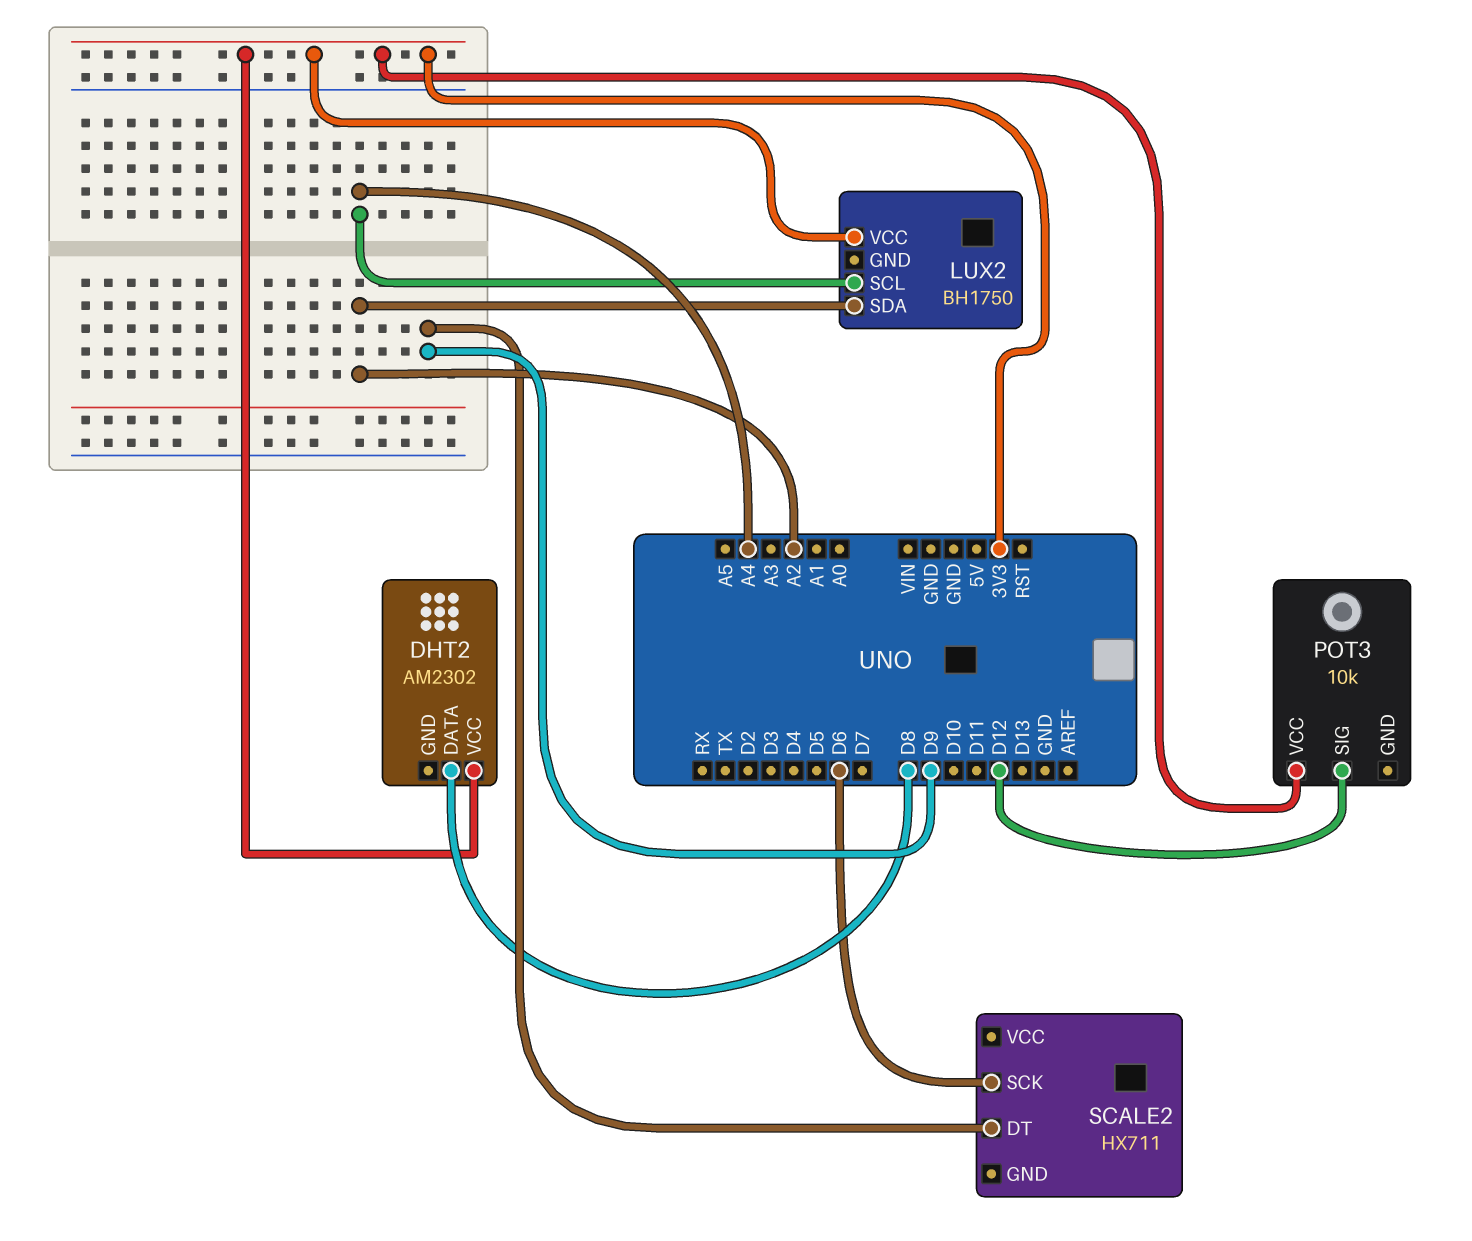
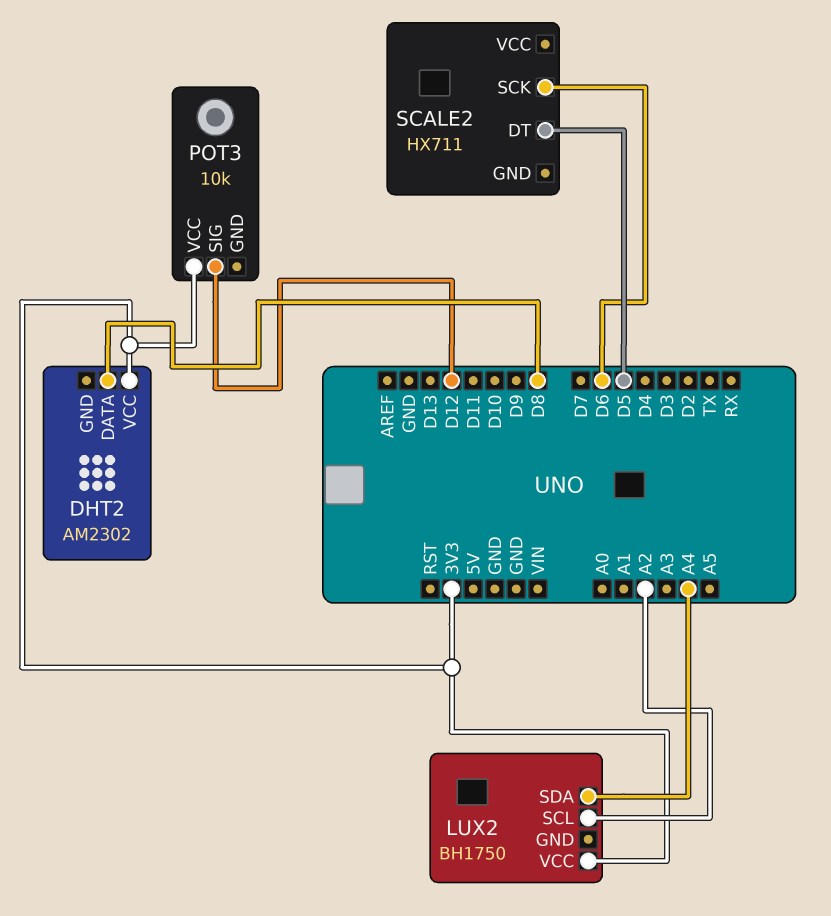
LUX2 pin SCL: A4 -> A2
LUX2 pin SDA: A2 -> A4
SCALE2 pin DT: D9 -> D5

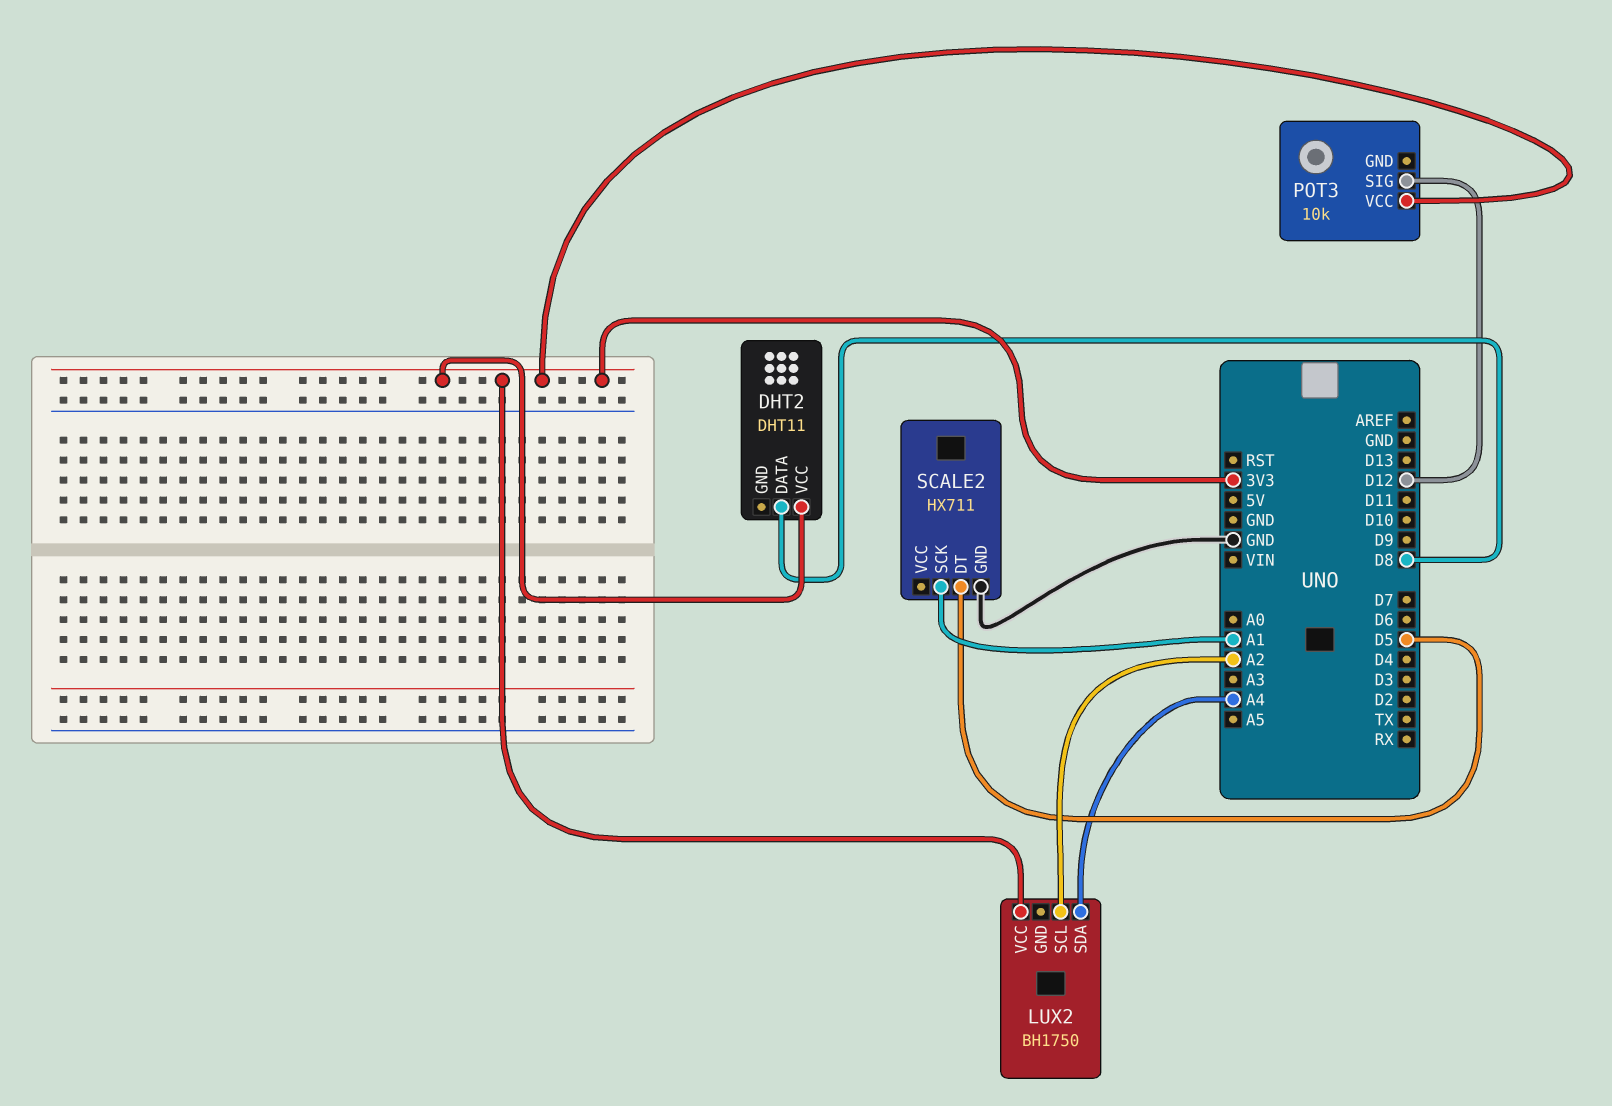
DHT2: AM2302 -> DHT11
SCALE2 pin GND: none -> GND
SCALE2 pin SCK: D6 -> A1

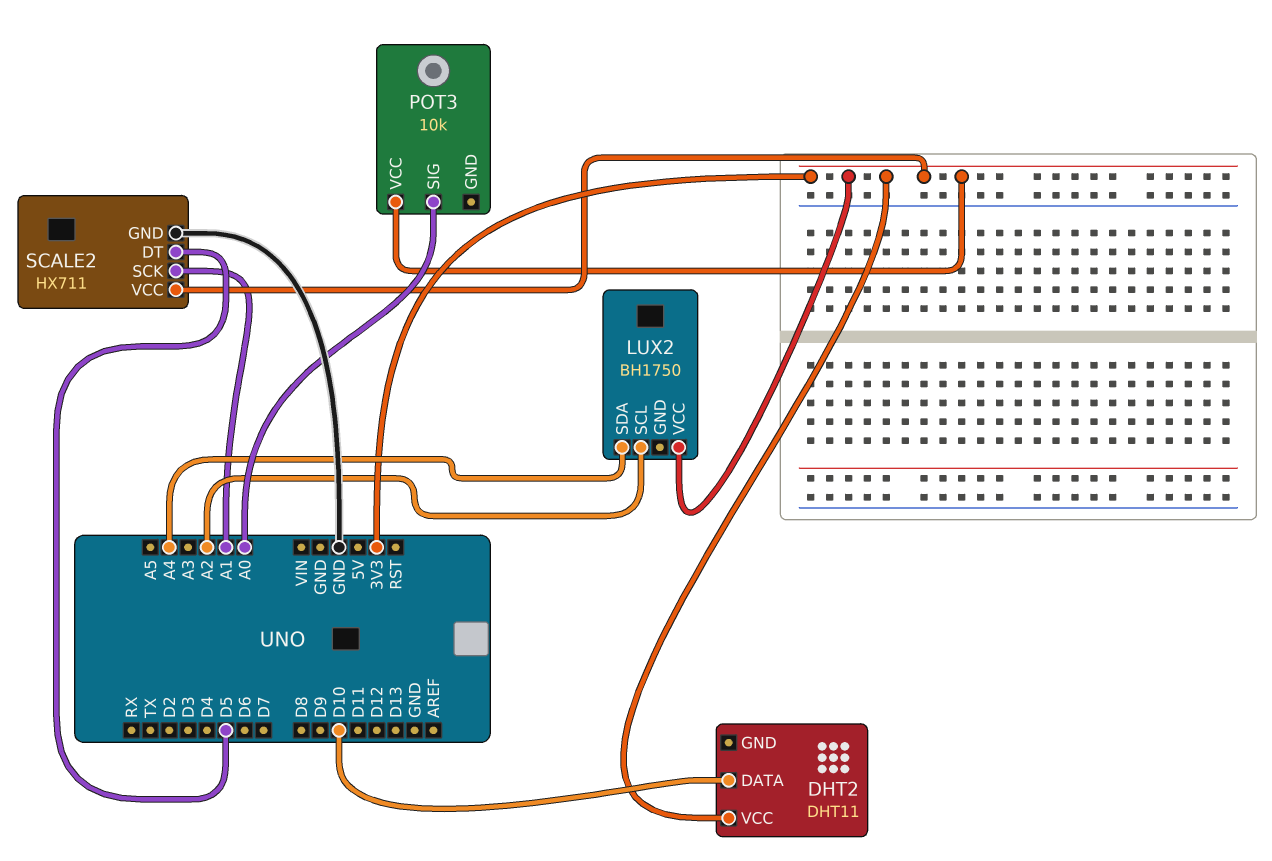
DHT2 pin DATA: D8 -> D10
POT3 pin SIG: D12 -> A0
SCALE2 pin VCC: none -> 3V3

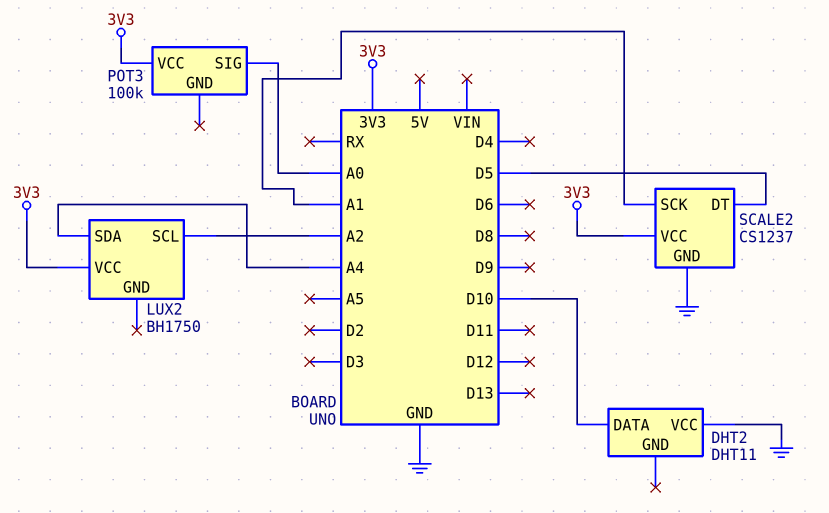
DHT2 pin VCC: 3V3 -> GND
POT3: 10k -> 100k
SCALE2: HX711 -> CS1237

